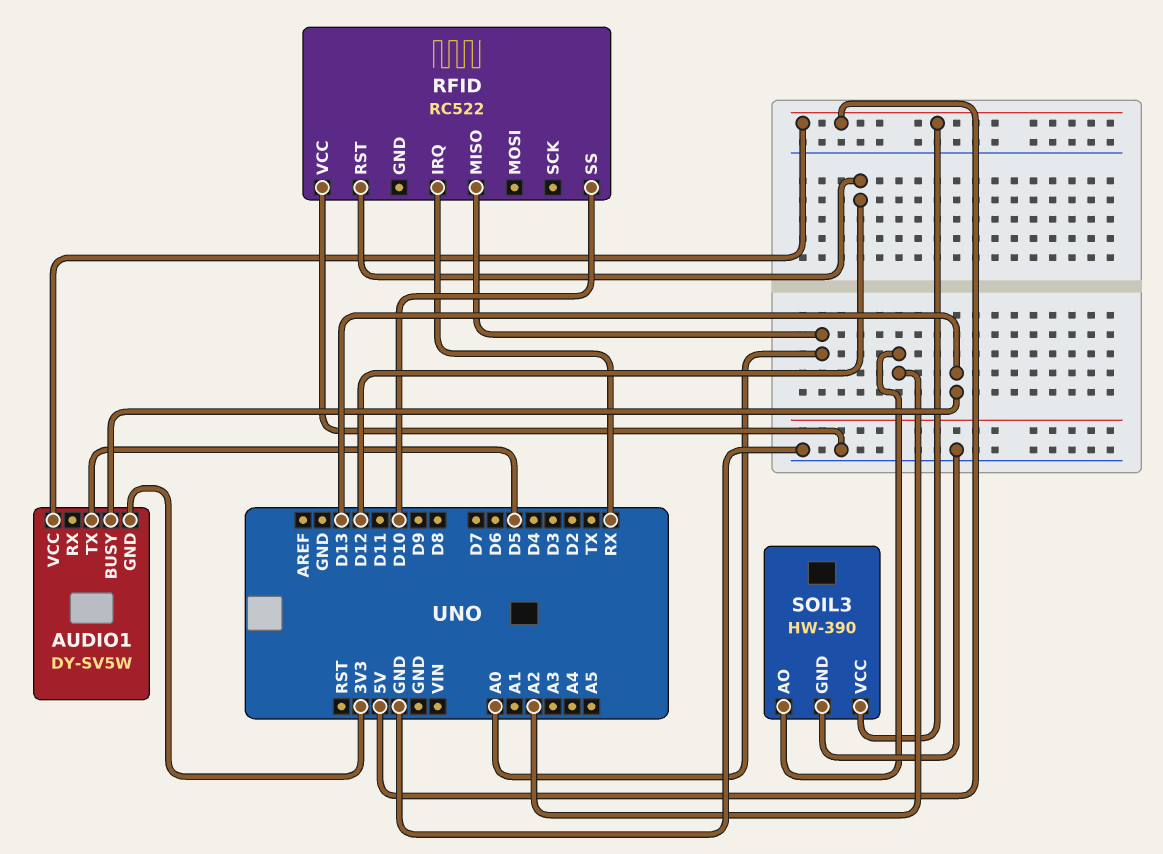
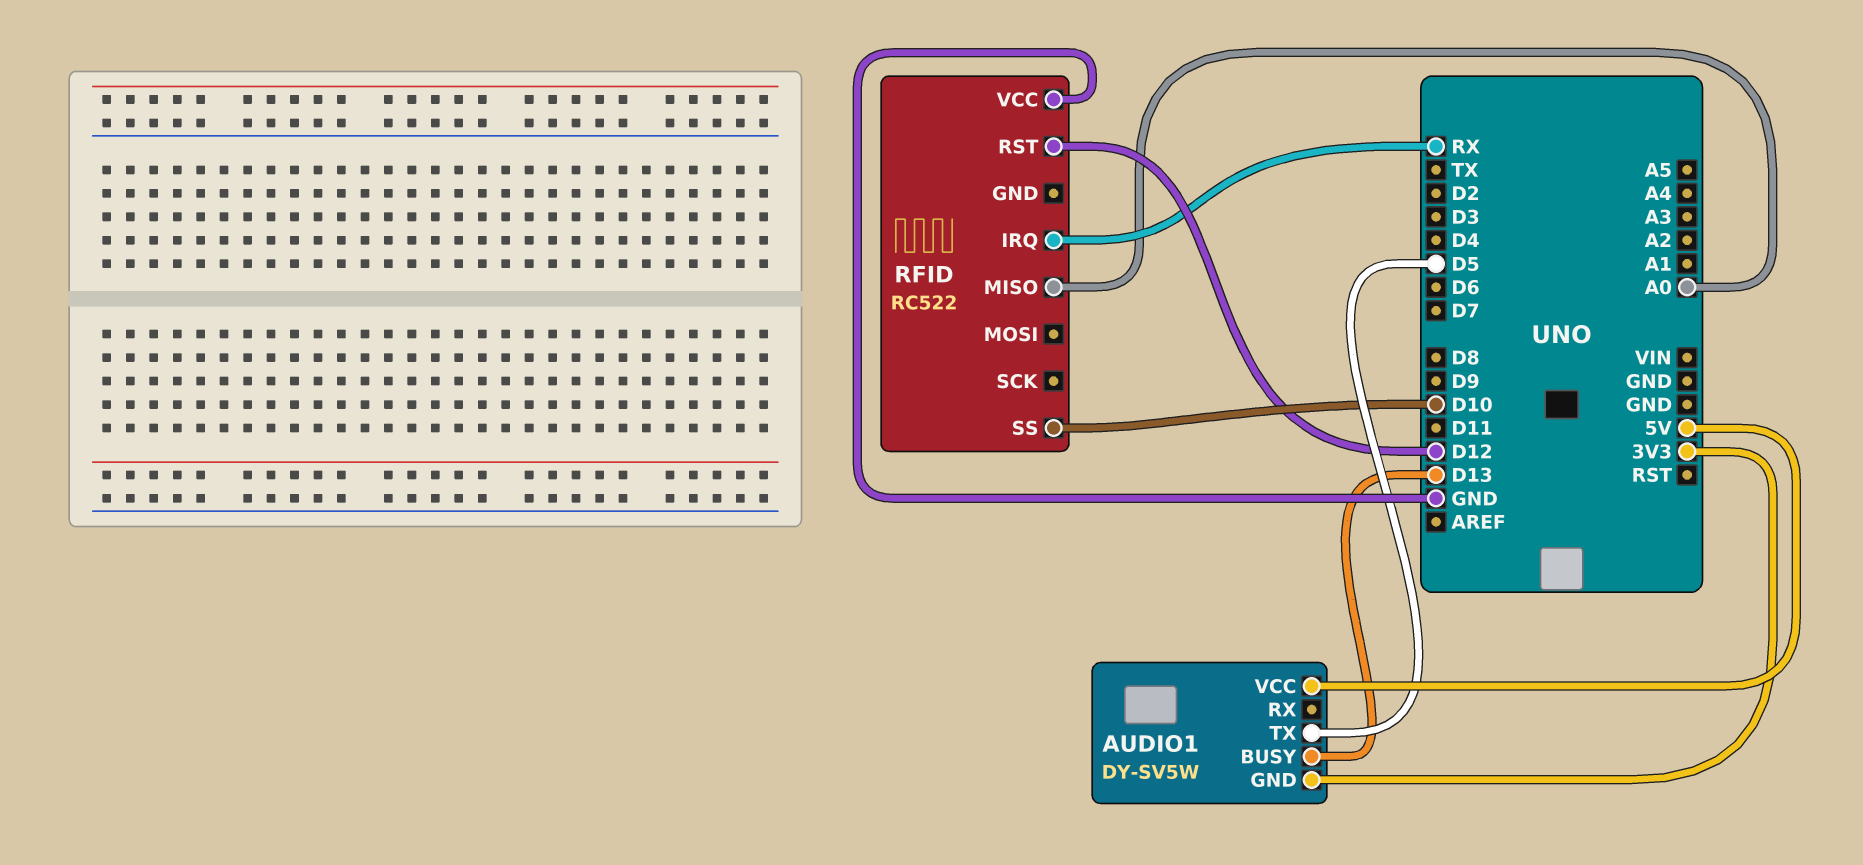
SOIL3: HW-390 -> none
SOIL3 pin AO: A2 -> none
SOIL3 pin GND: GND -> none
SOIL3 pin VCC: 5V -> none

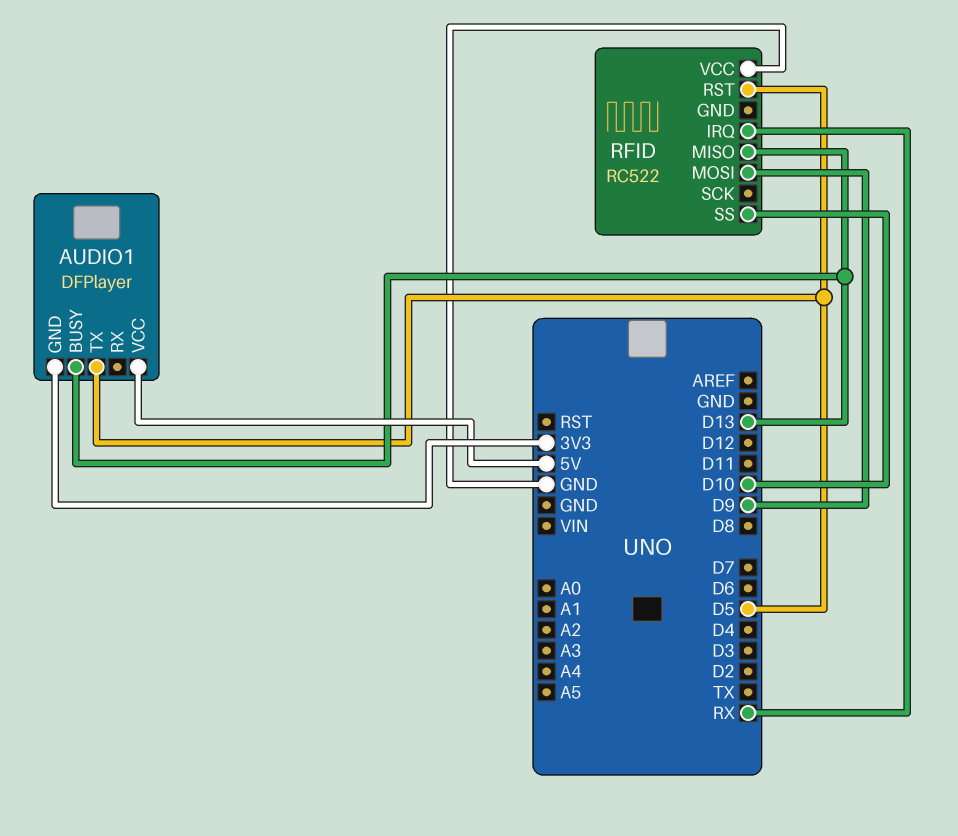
AUDIO1: DY-SV5W -> DFPlayer
RFID pin MISO: A0 -> D13
RFID pin MOSI: none -> D9
RFID pin RST: D12 -> D5

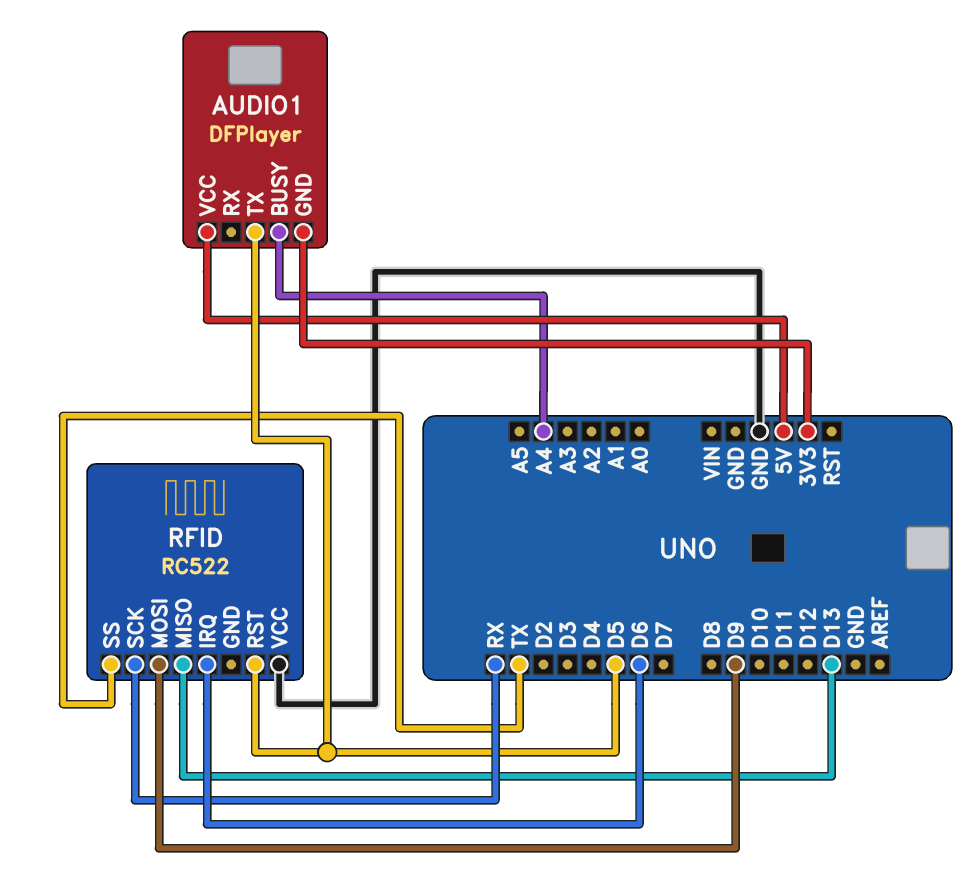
AUDIO1 pin BUSY: D13 -> A4
RFID pin IRQ: RX -> D6
RFID pin SCK: none -> RX
RFID pin SS: D10 -> TX

